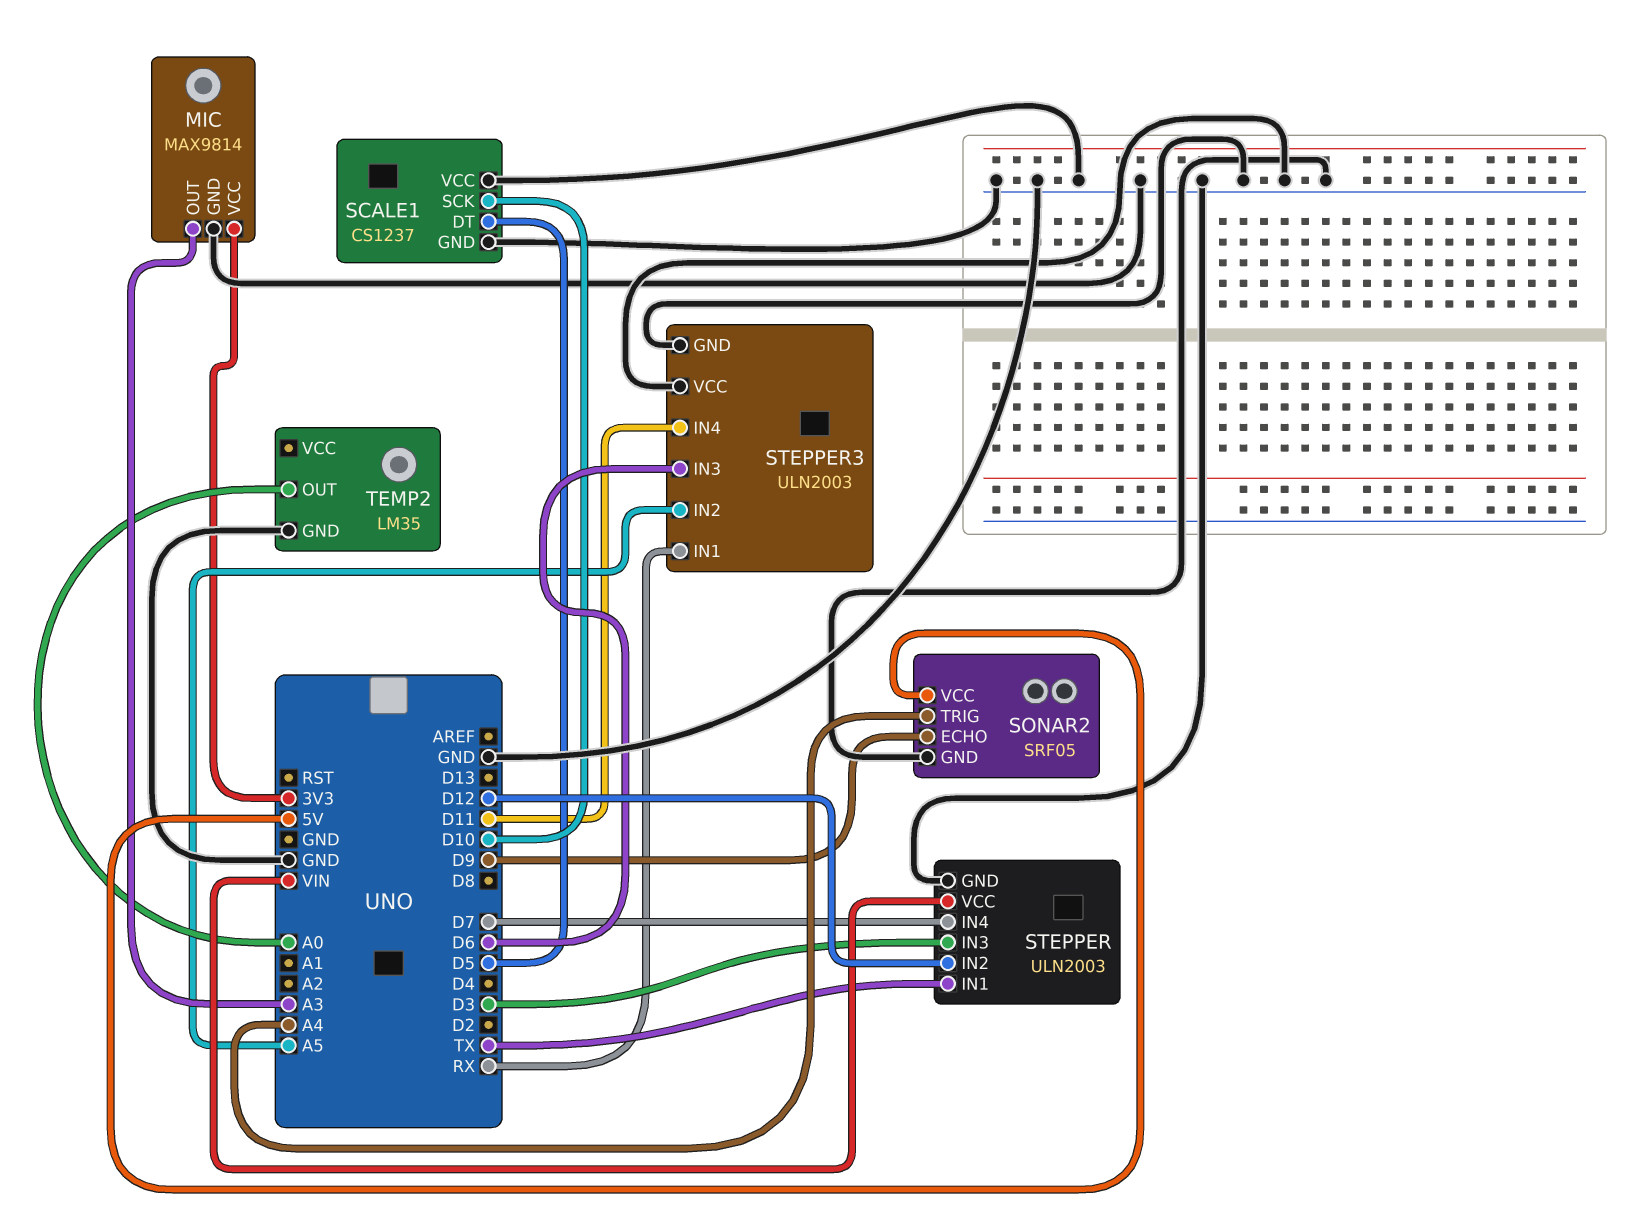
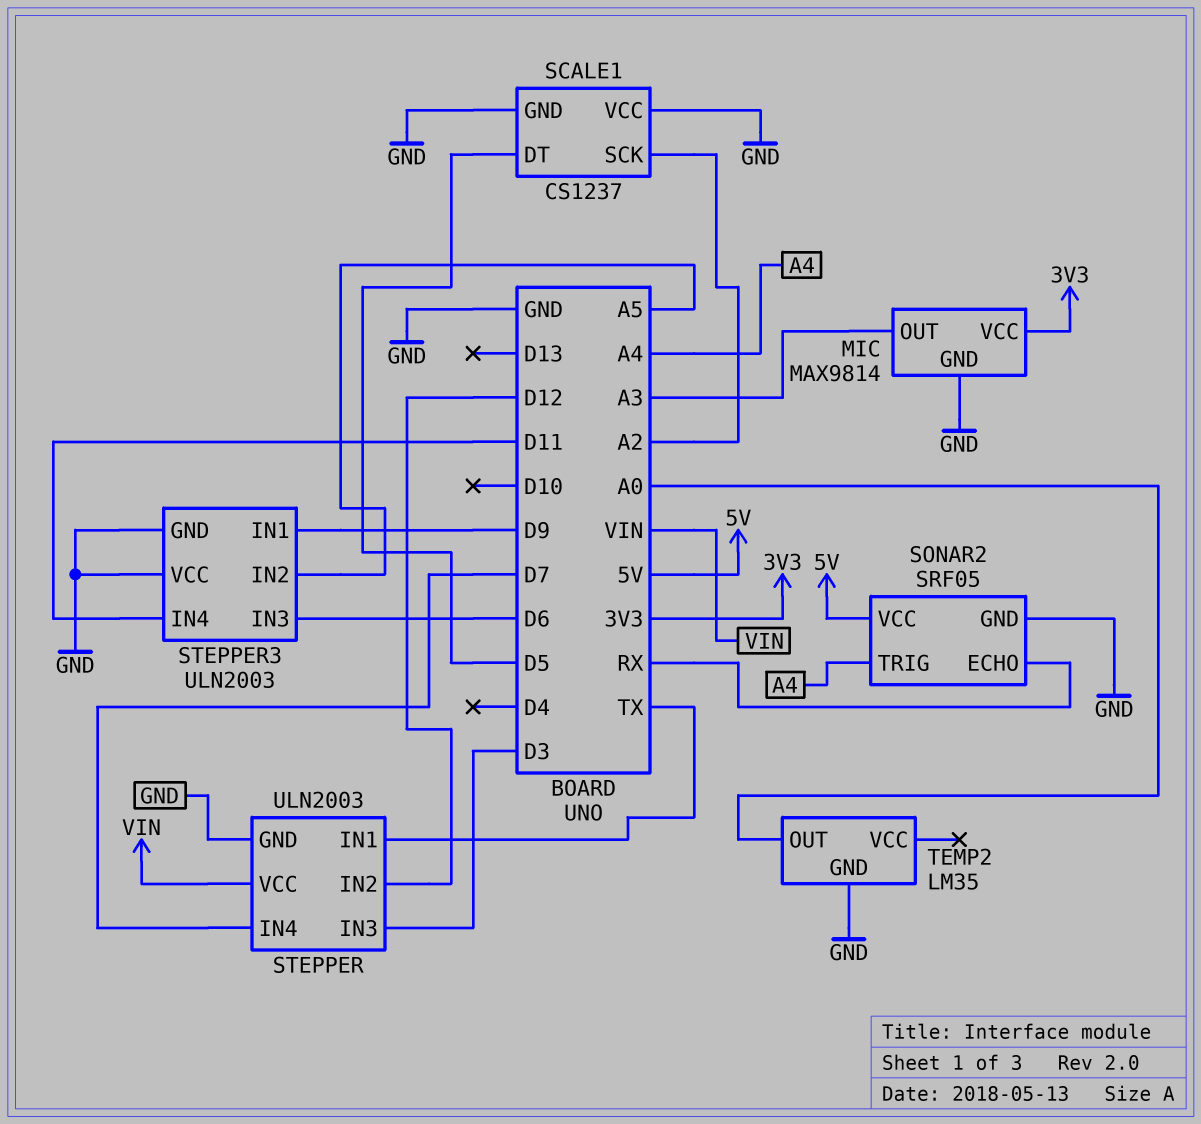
SCALE1 pin SCK: D10 -> A2
SONAR2 pin ECHO: D9 -> RX
STEPPER3 pin IN1: RX -> D9

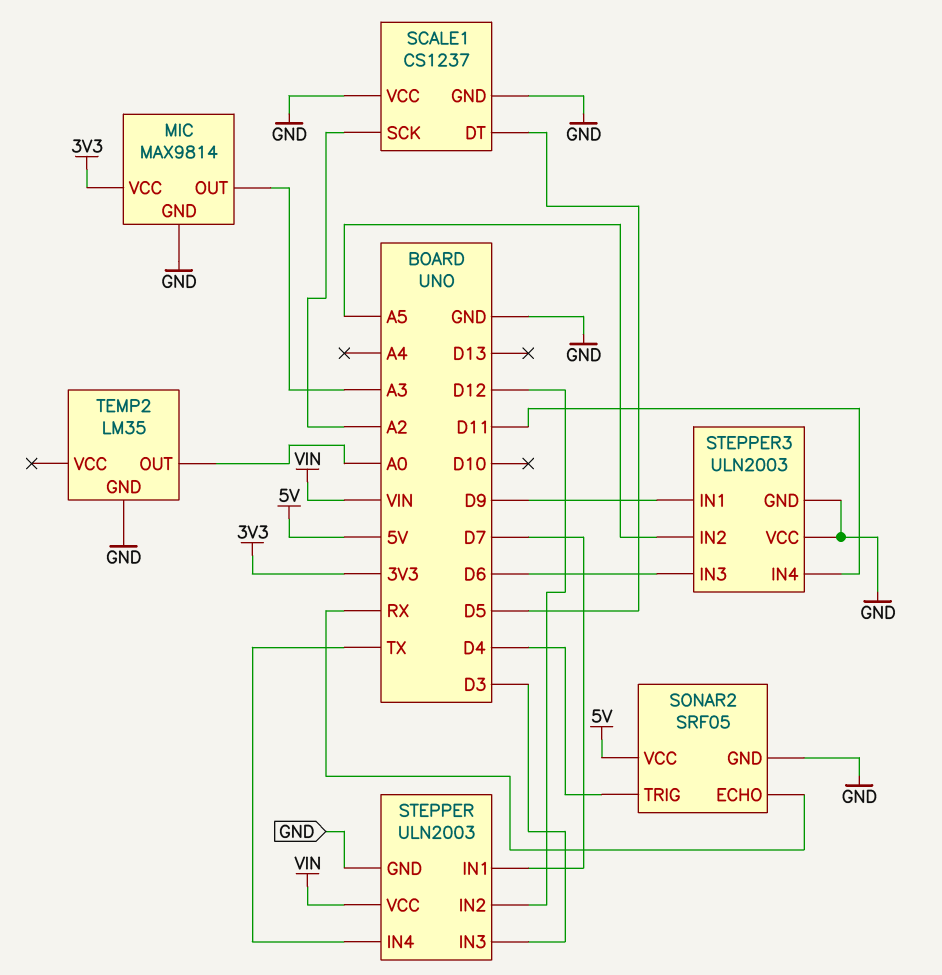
SONAR2 pin TRIG: A4 -> D4
STEPPER pin IN1: TX -> D7
STEPPER pin IN4: D7 -> TX

